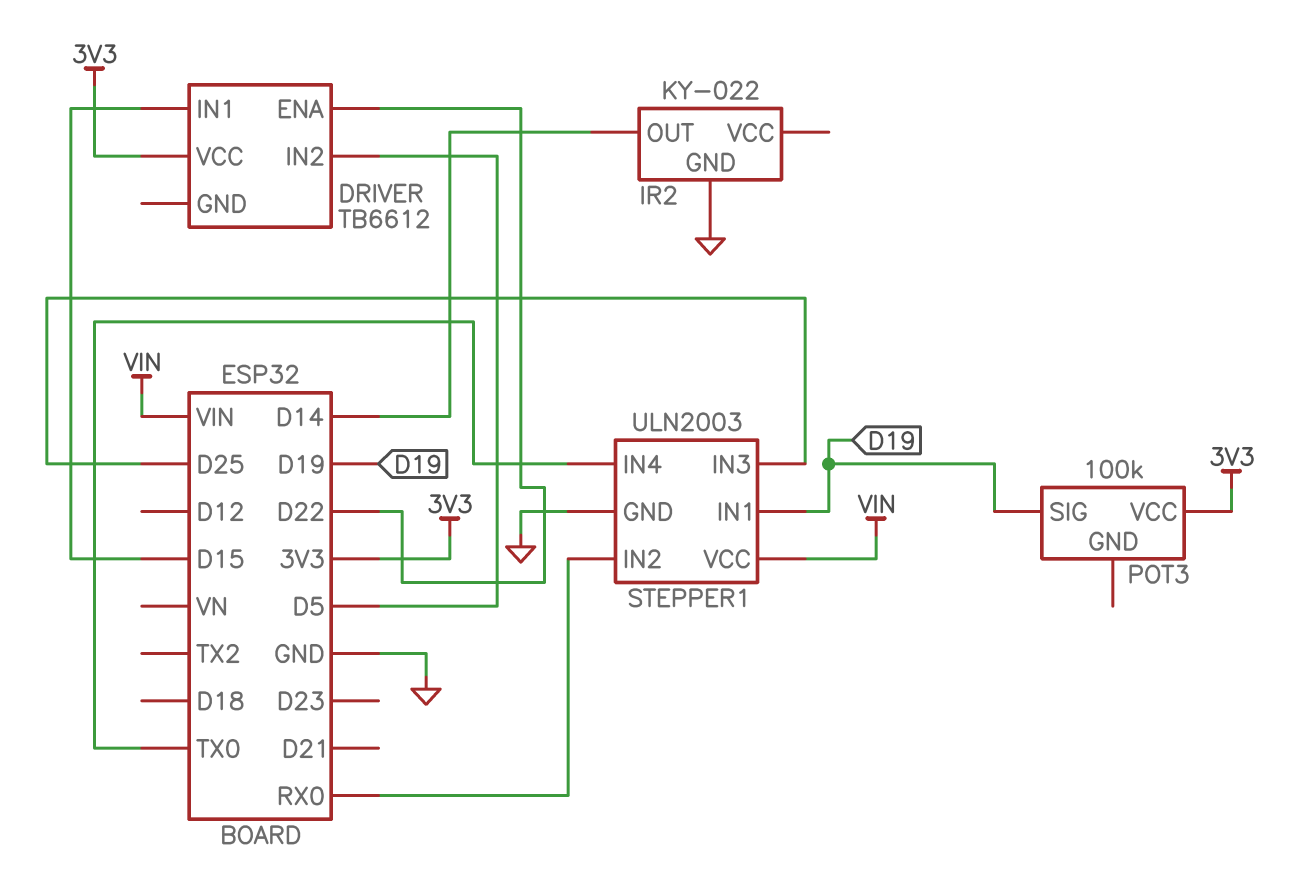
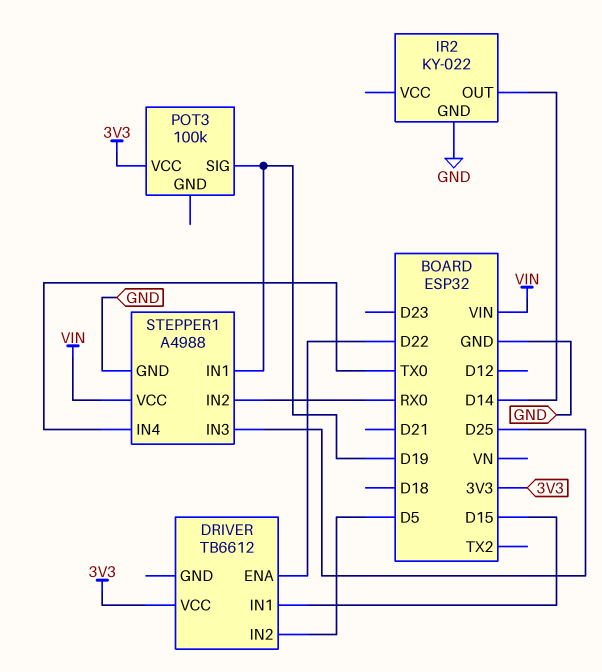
STEPPER1: ULN2003 -> A4988

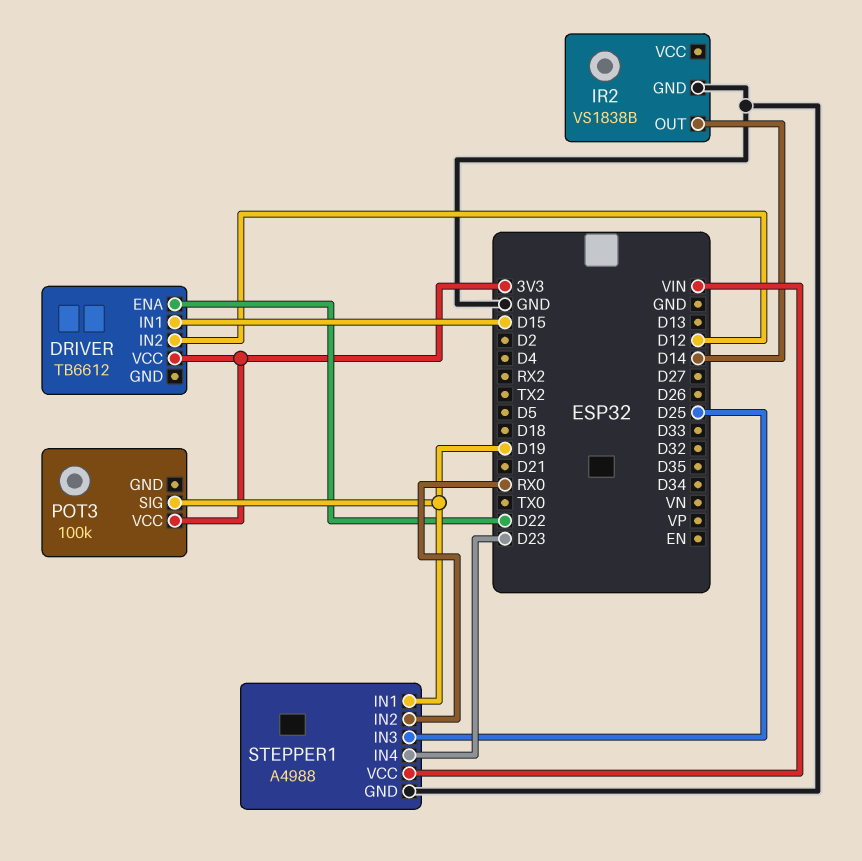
DRIVER pin IN2: D5 -> D12
IR2: KY-022 -> VS1838B
STEPPER1 pin IN4: TX0 -> D23

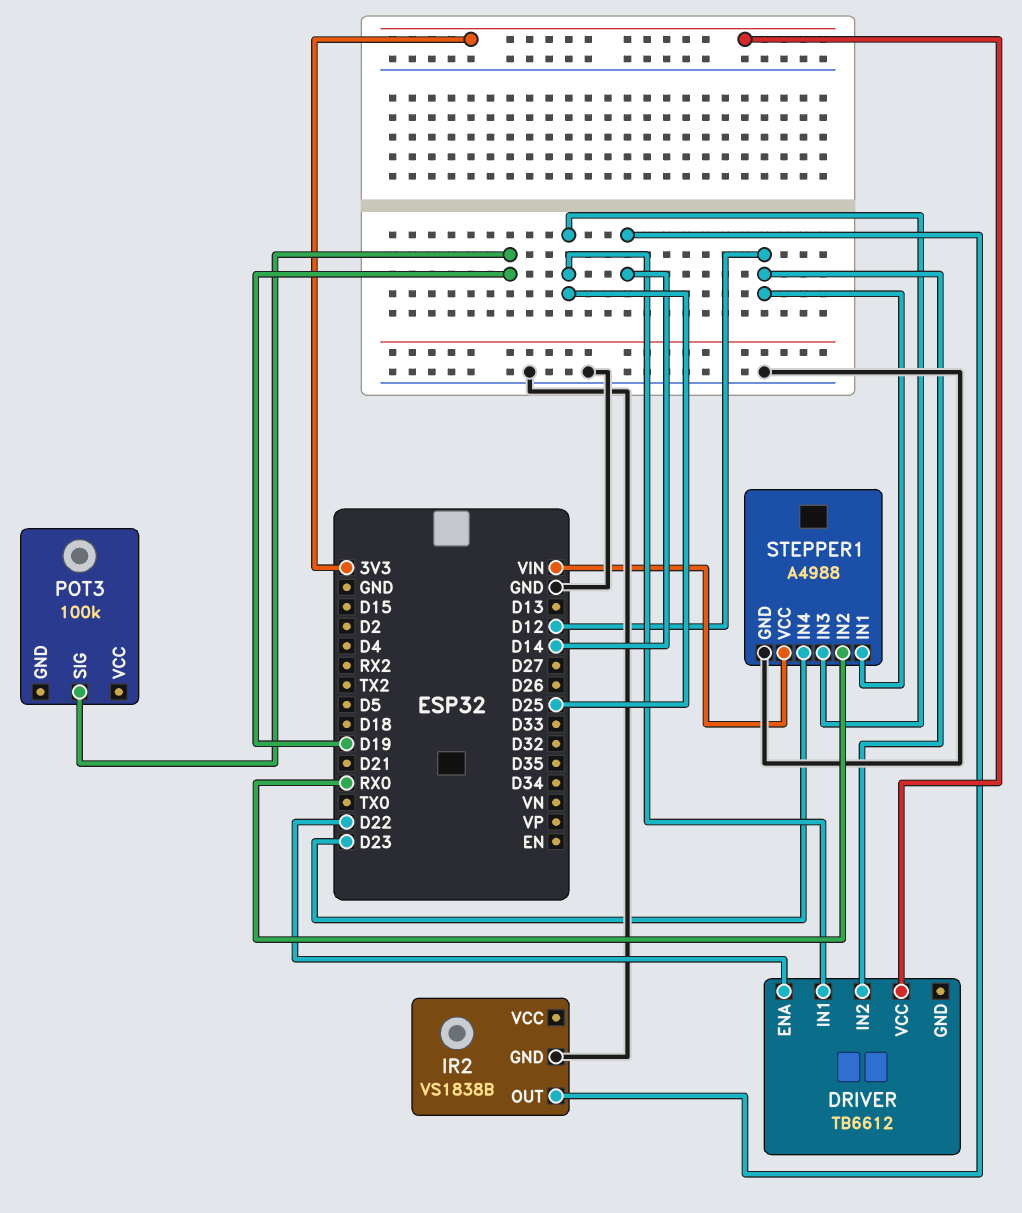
DRIVER pin IN1: D15 -> D25
POT3 pin VCC: 3V3 -> none
STEPPER1 pin IN1: D19 -> D12

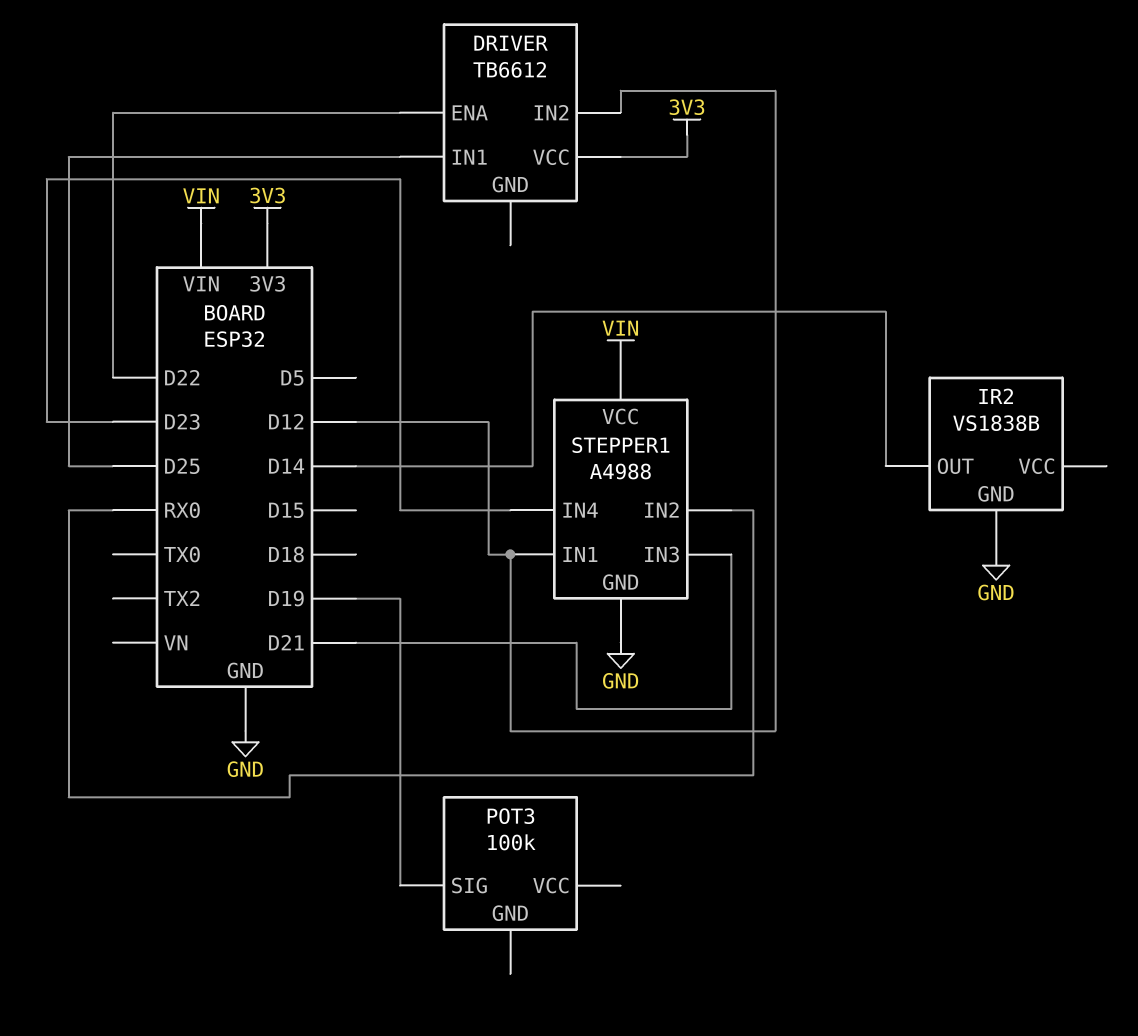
STEPPER1 pin IN3: D25 -> D21

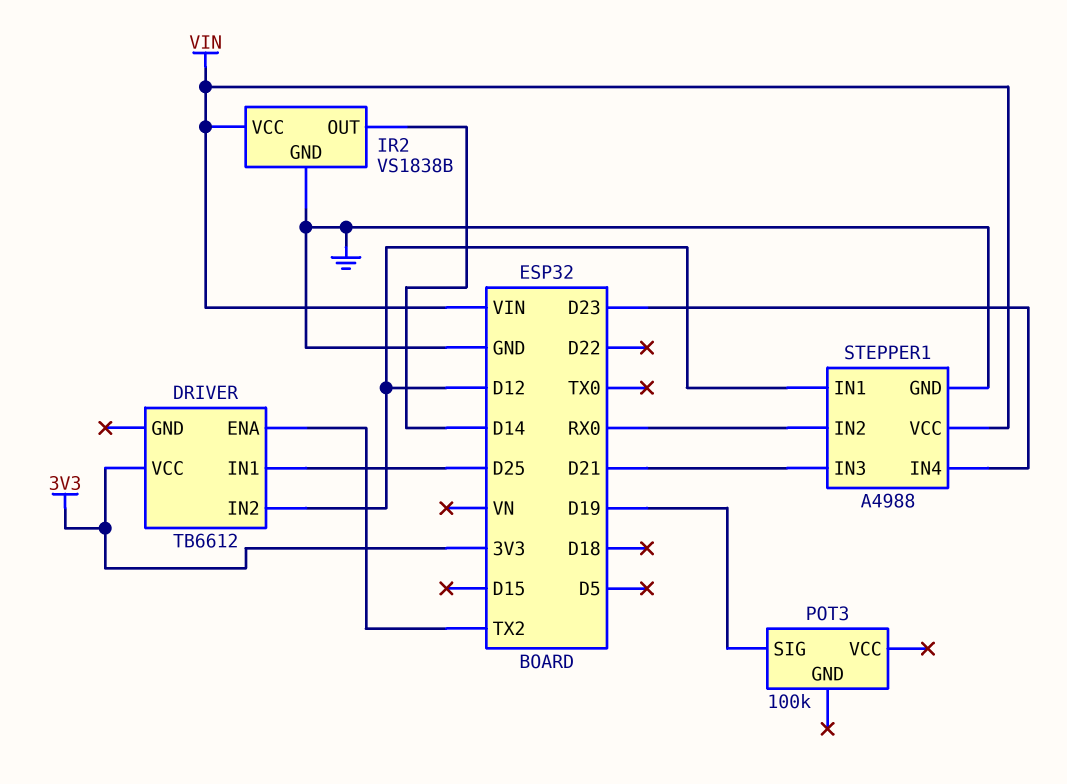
DRIVER pin ENA: D22 -> TX2
IR2 pin VCC: none -> VIN

